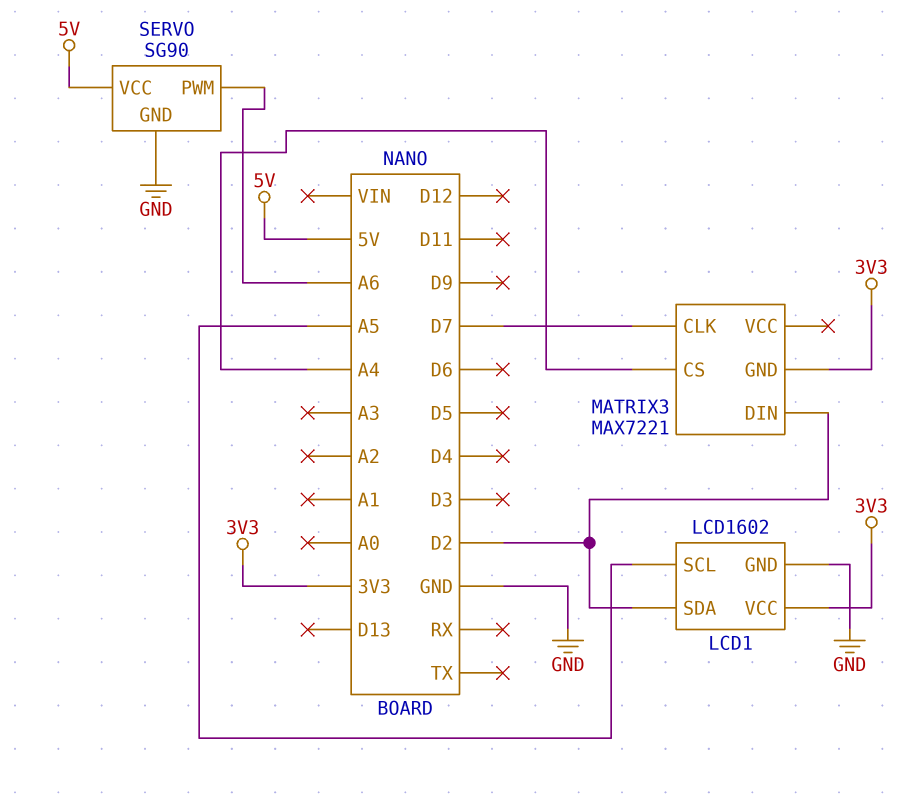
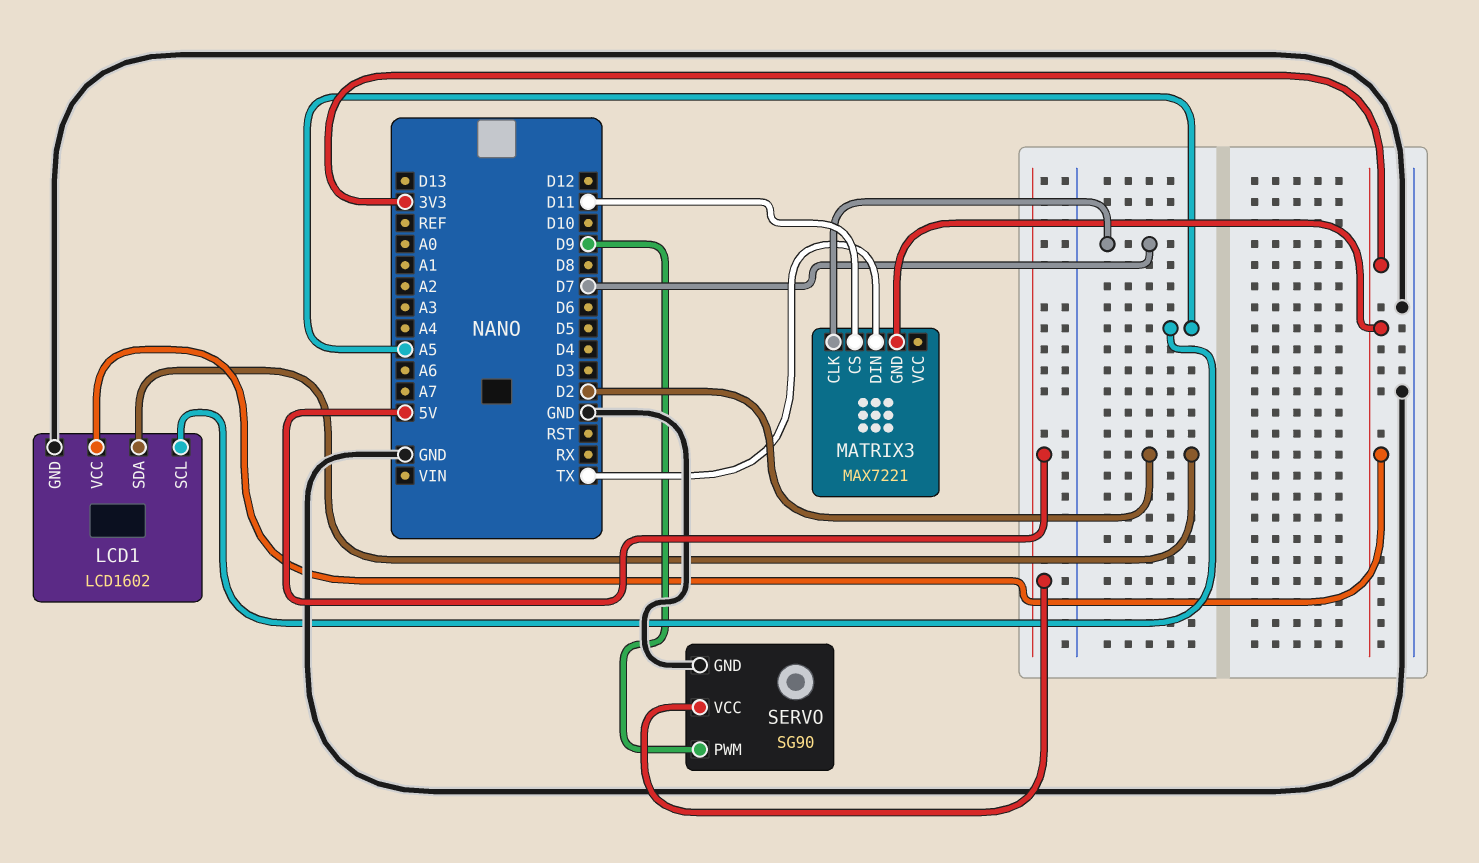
MATRIX3 pin CS: A4 -> D11
MATRIX3 pin DIN: D2 -> TX
SERVO pin PWM: A6 -> D9

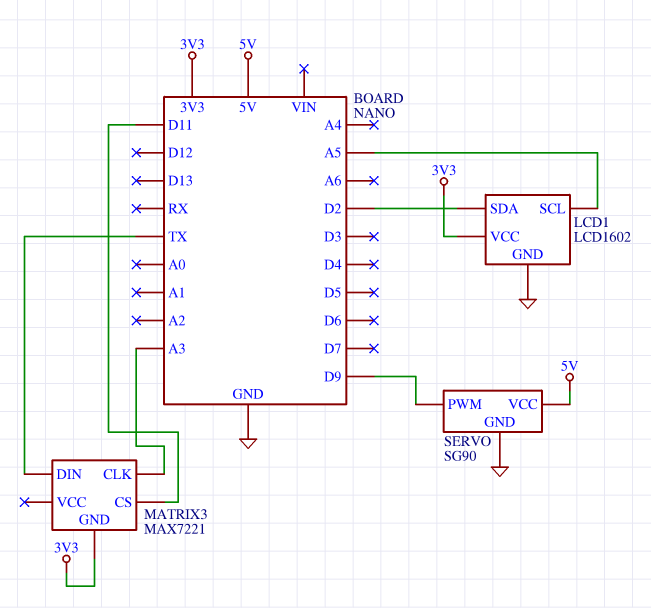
MATRIX3 pin CLK: D7 -> A3

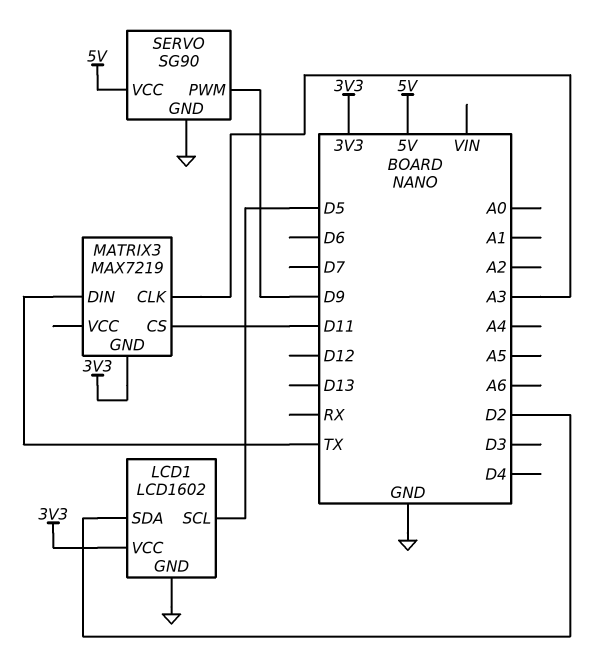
LCD1 pin SCL: A5 -> D5
MATRIX3: MAX7221 -> MAX7219

